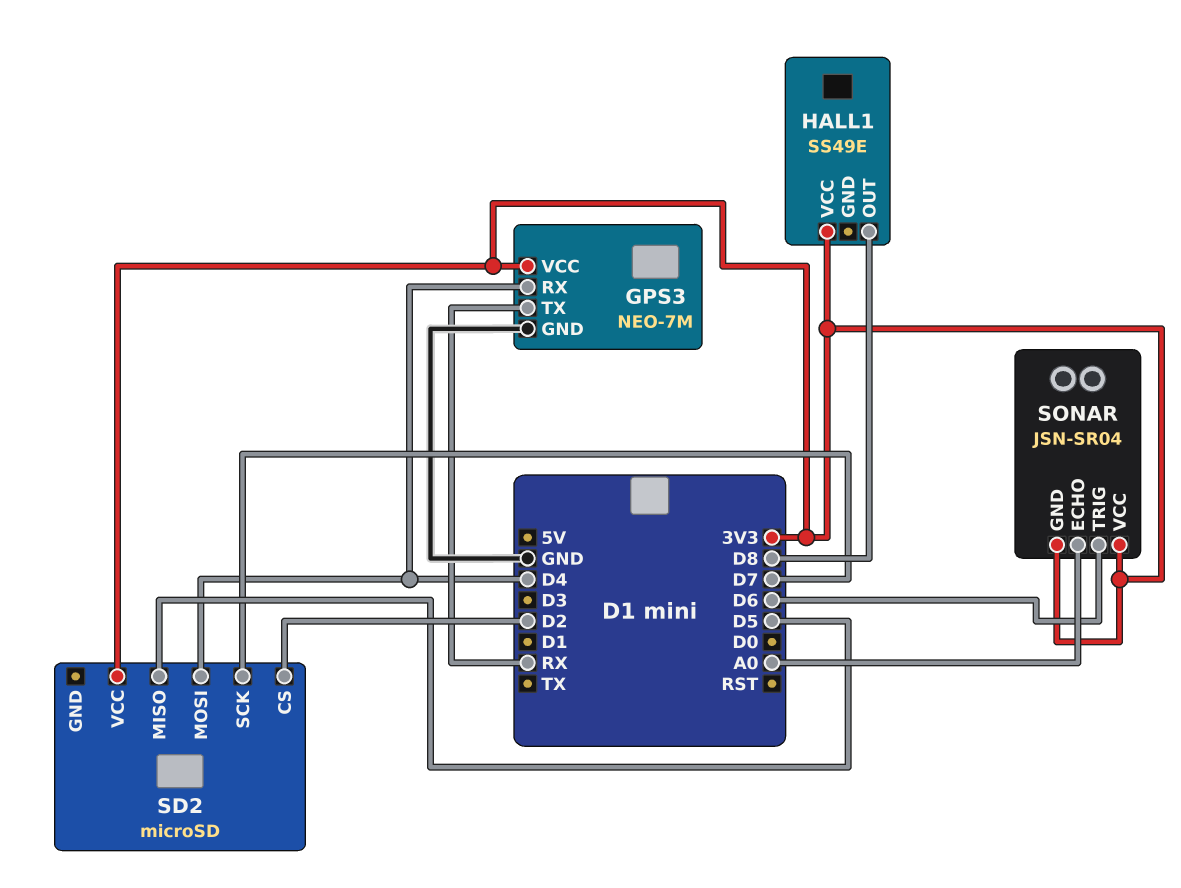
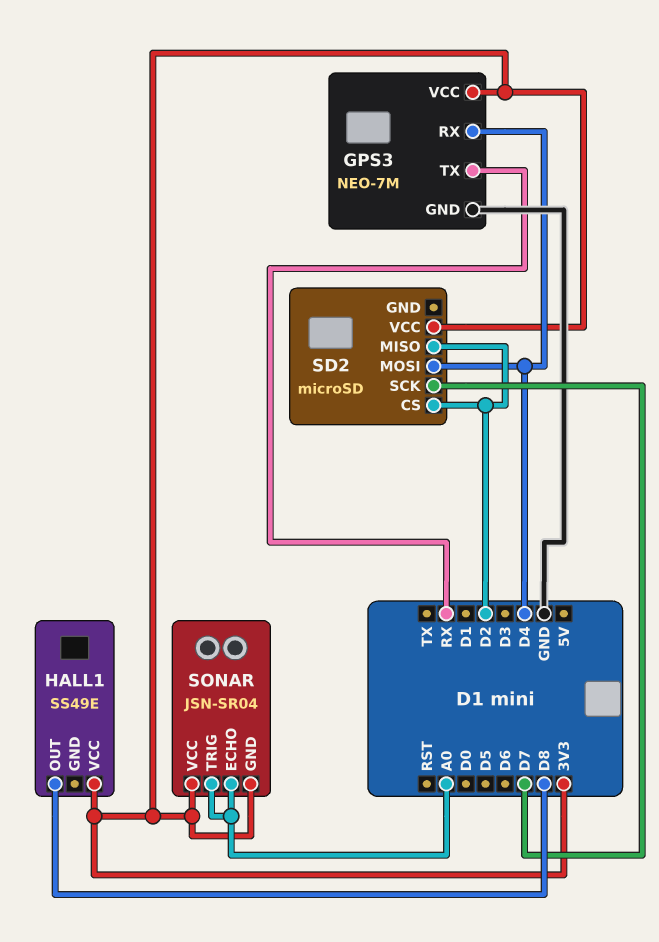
SD2 pin MISO: D5 -> D2
SONAR pin TRIG: D6 -> A0

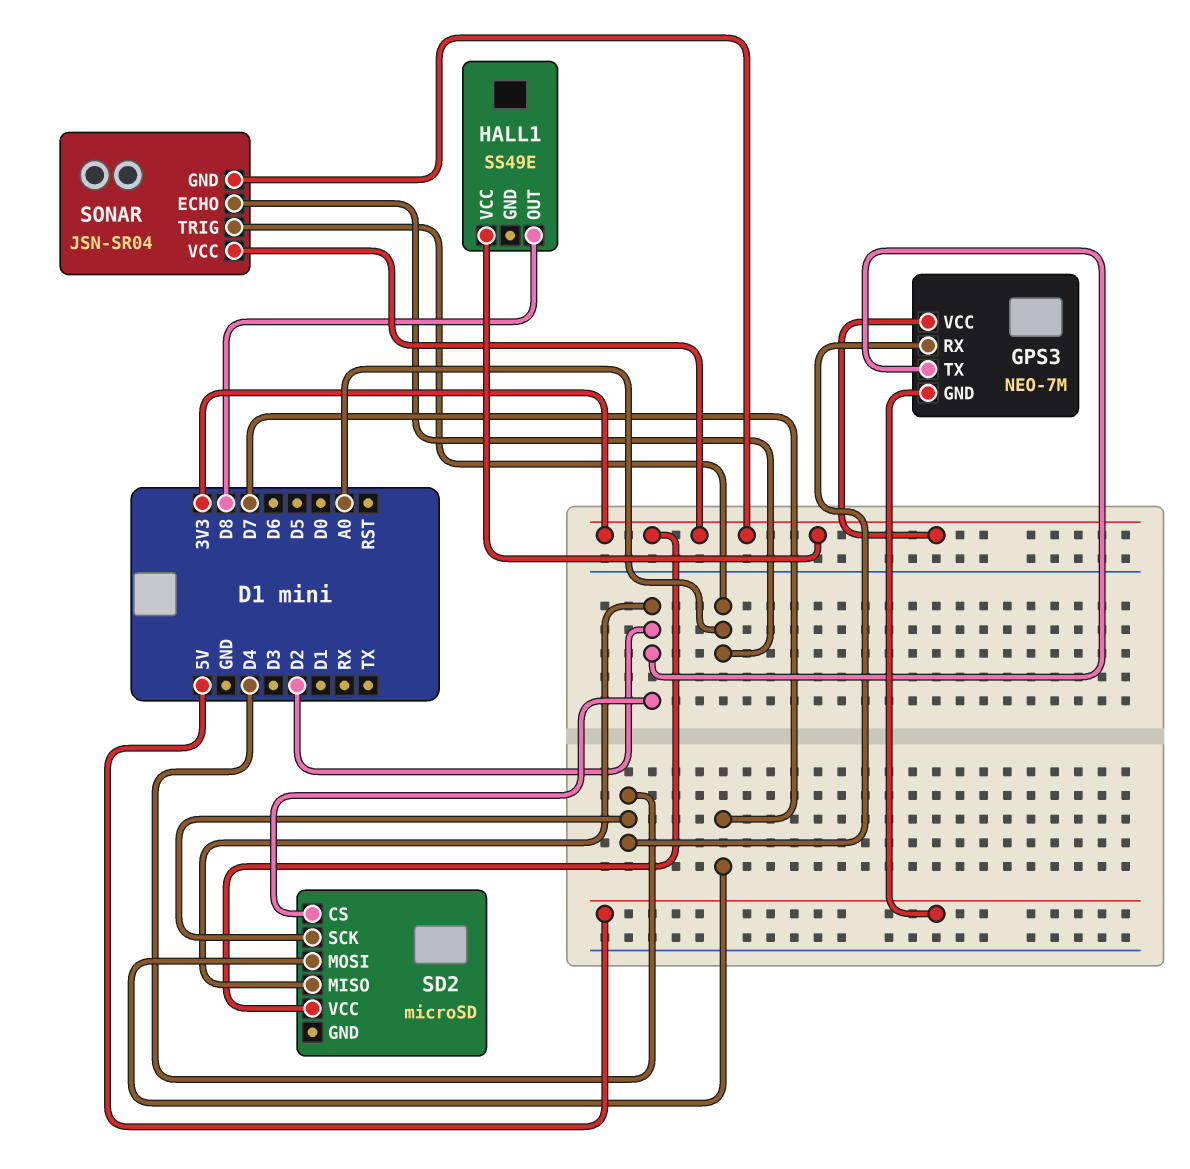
GPS3 pin GND: GND -> 5V
GPS3 pin TX: RX -> D2
SD2 pin MOSI: D4 -> D7
SD2 pin SCK: D7 -> D4

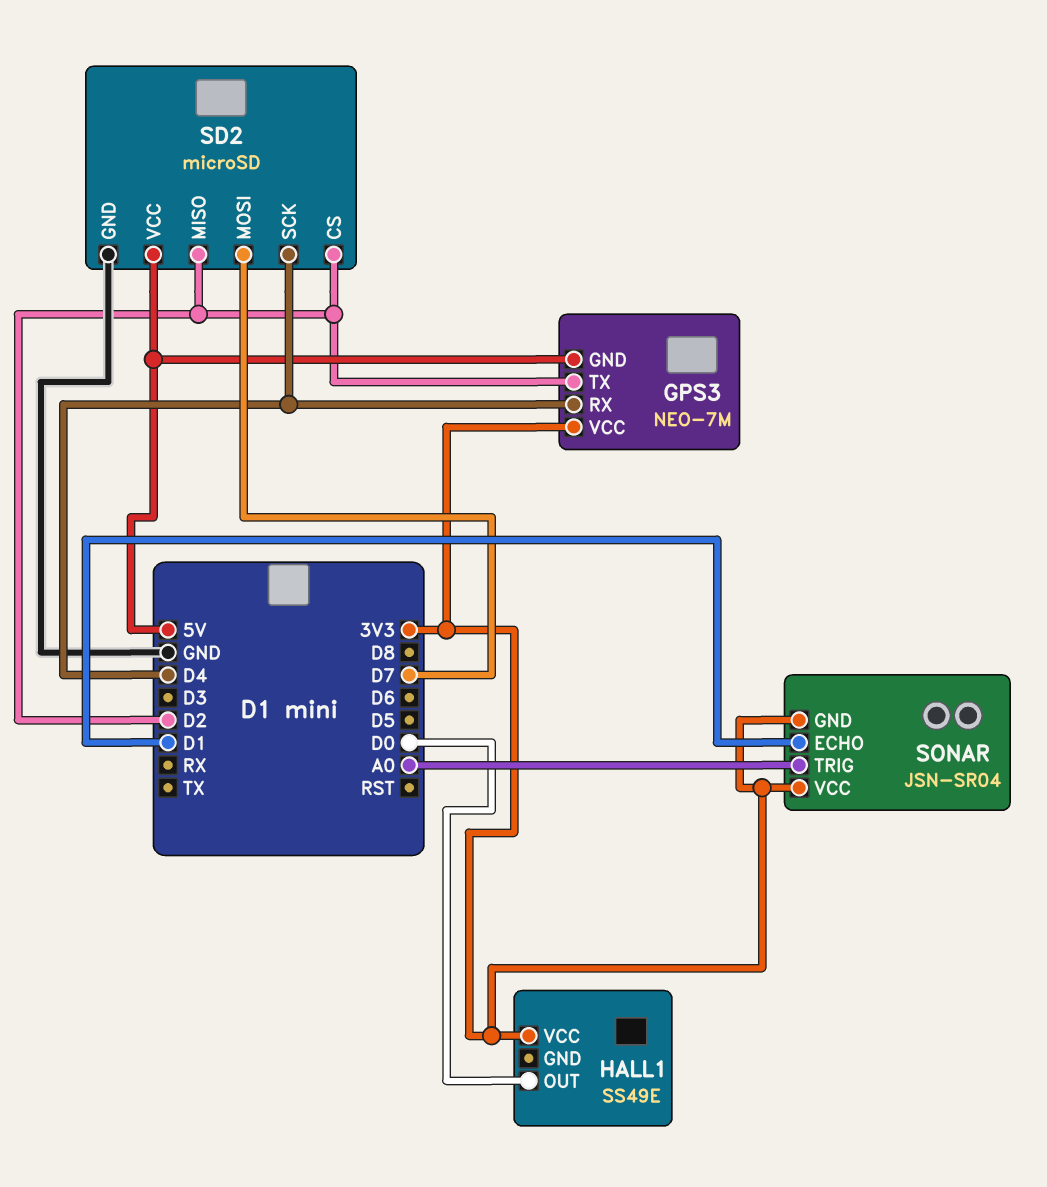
HALL1 pin OUT: D8 -> D0
SD2 pin GND: none -> GND
SD2 pin VCC: 3V3 -> 5V
SONAR pin ECHO: A0 -> D1

